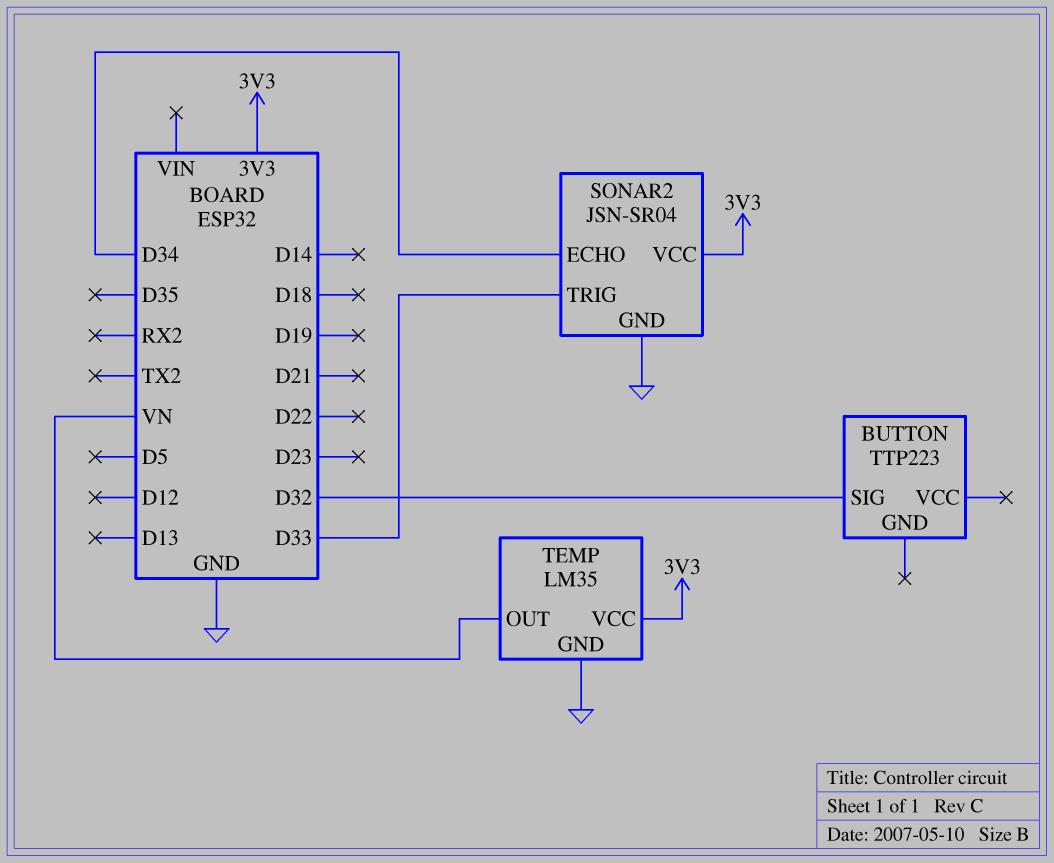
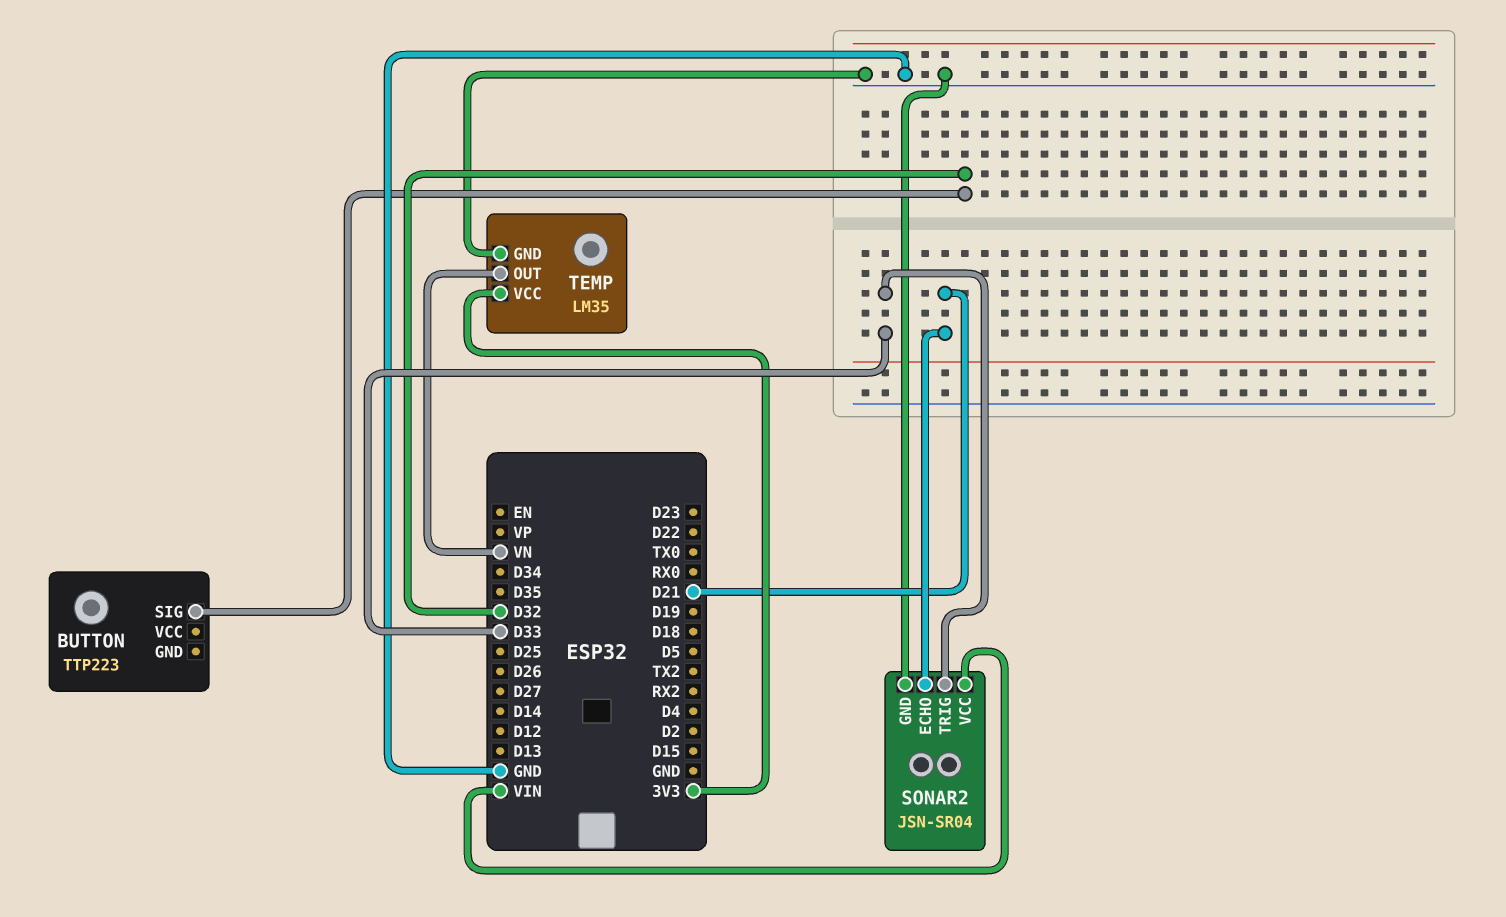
SONAR2 pin ECHO: D34 -> D21
SONAR2 pin VCC: 3V3 -> VIN

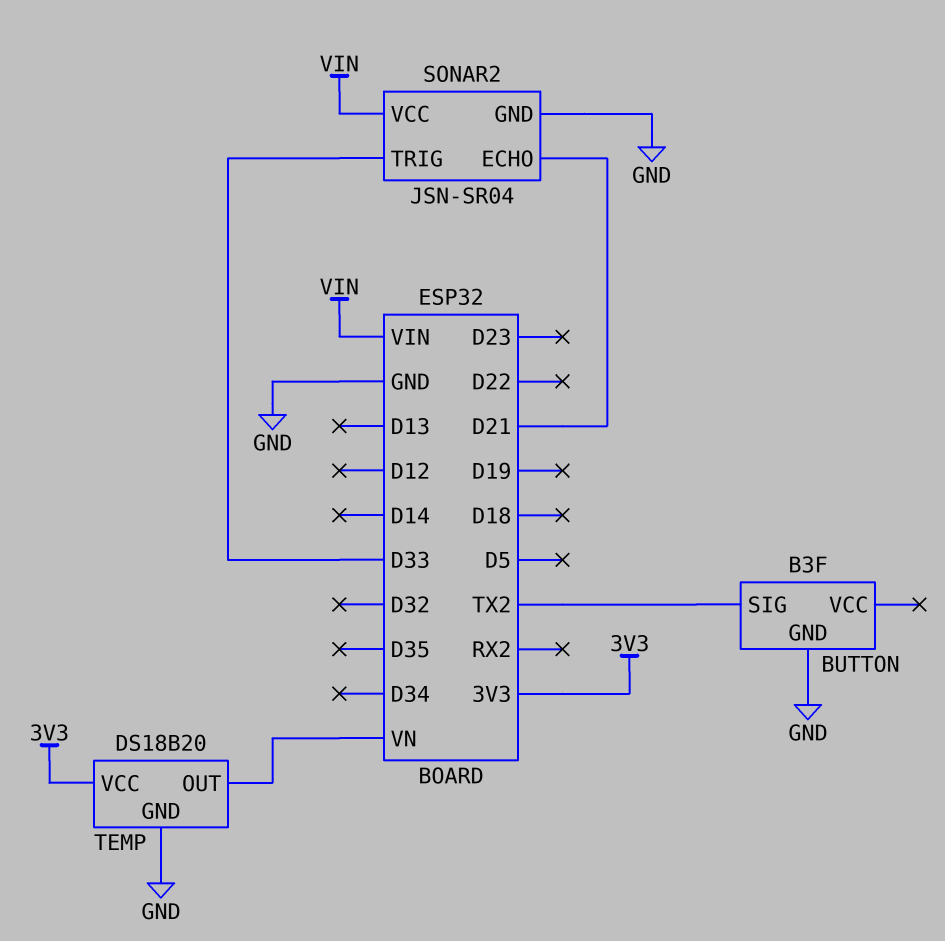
BUTTON: TTP223 -> B3F
BUTTON pin GND: none -> GND
BUTTON pin SIG: D32 -> TX2
TEMP: LM35 -> DS18B20

